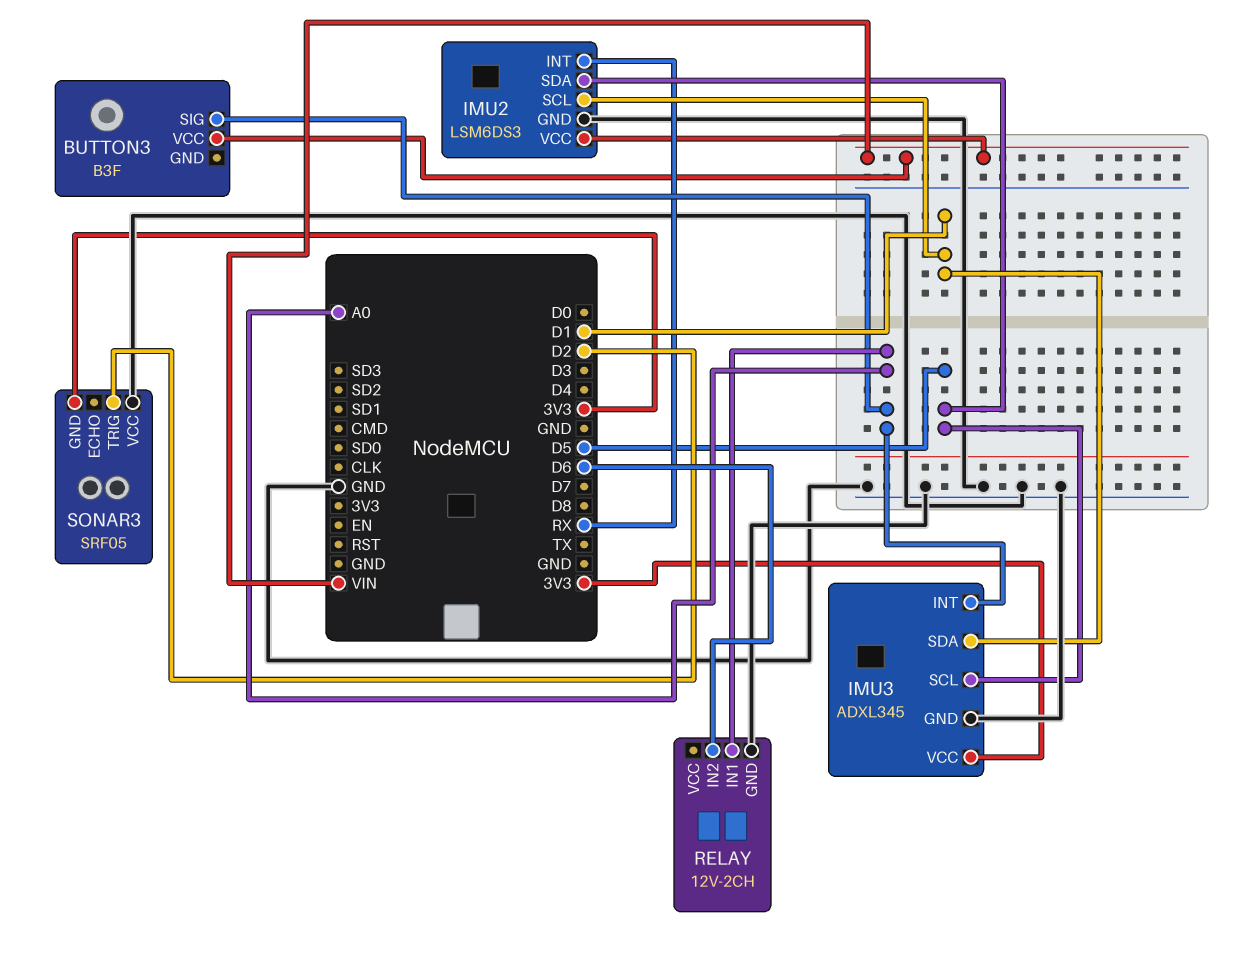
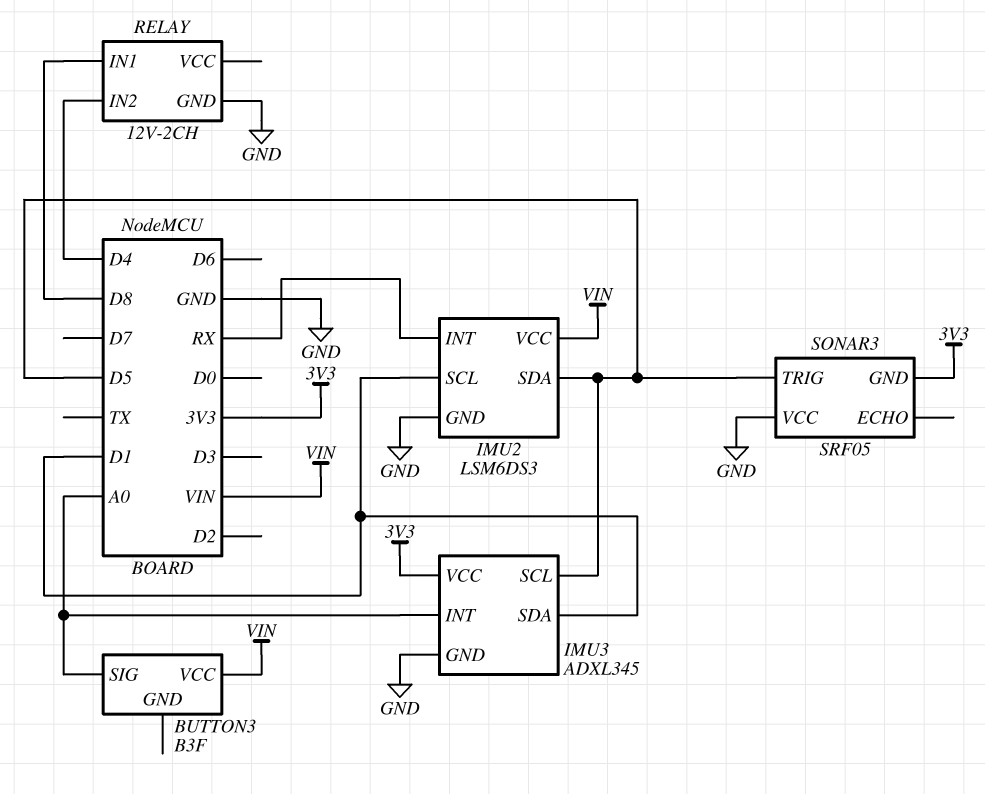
RELAY pin IN1: A0 -> D8
RELAY pin IN2: D6 -> D4
SONAR3 pin TRIG: D2 -> D5

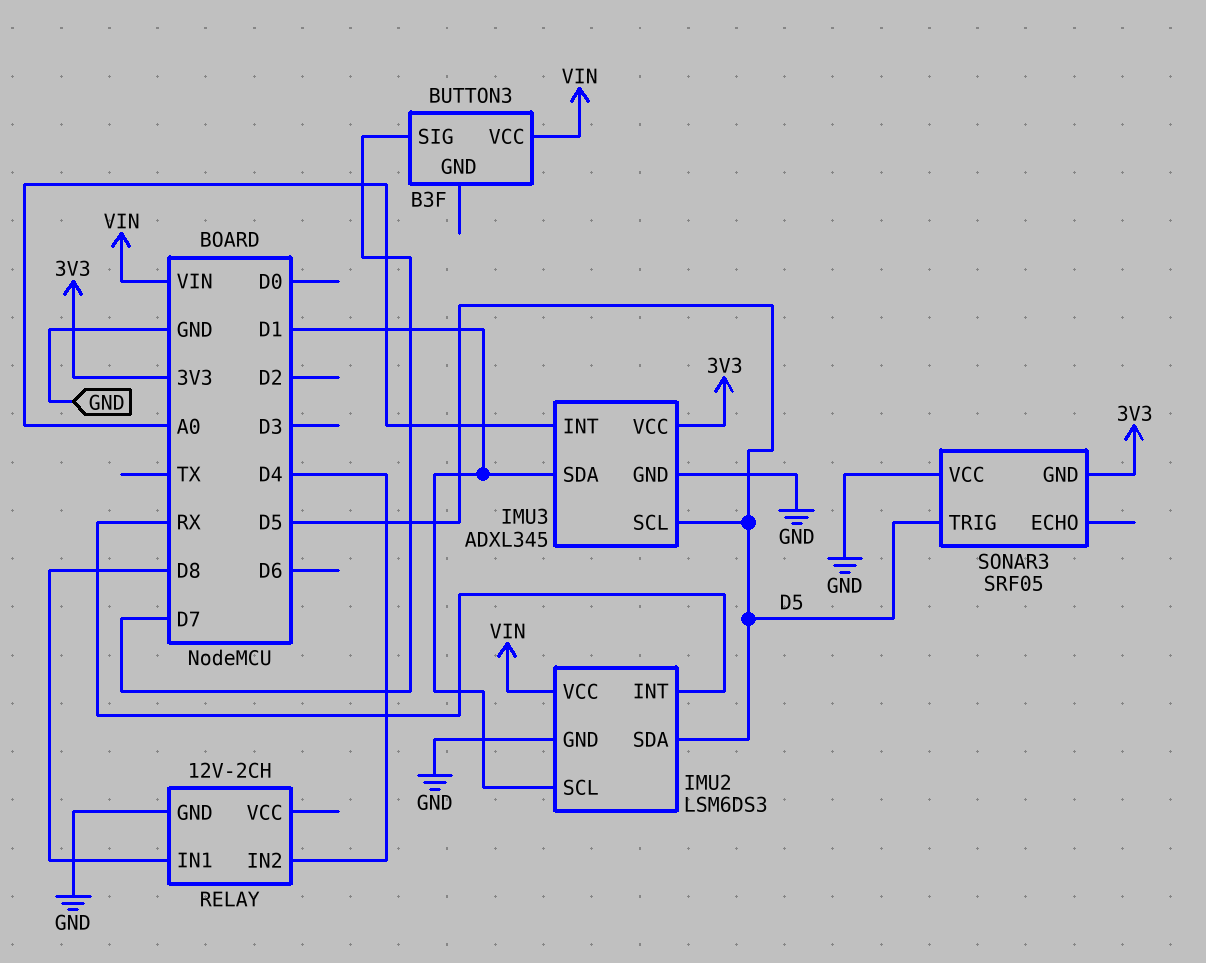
BUTTON3 pin SIG: A0 -> D7

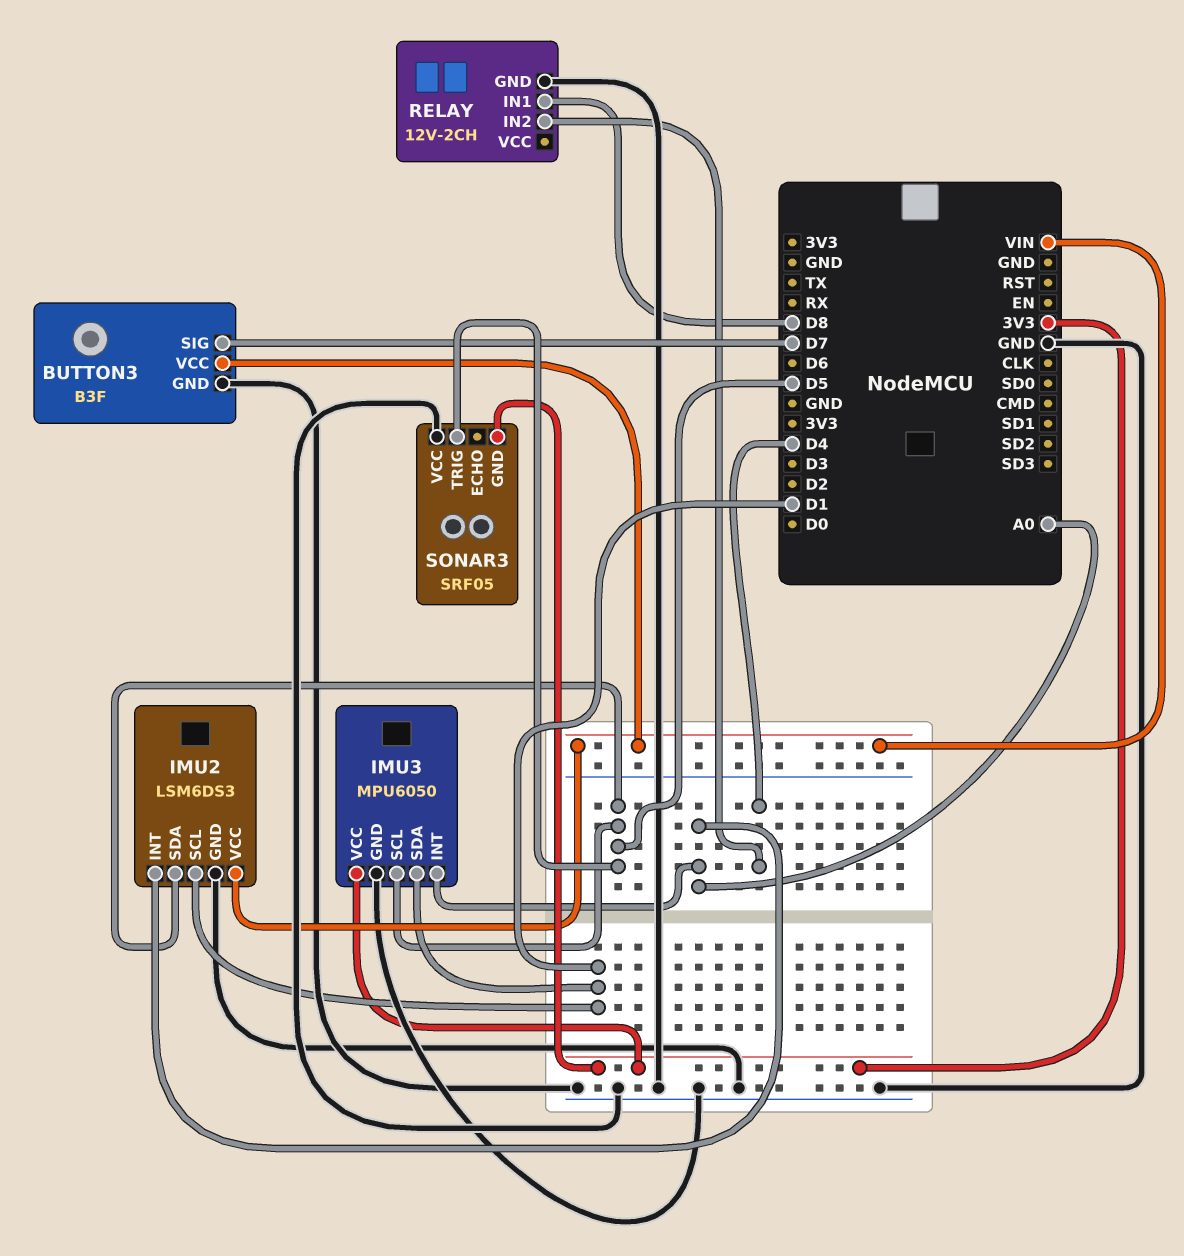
BUTTON3 pin GND: none -> GND
IMU2 pin INT: RX -> A0
IMU3: ADXL345 -> MPU6050

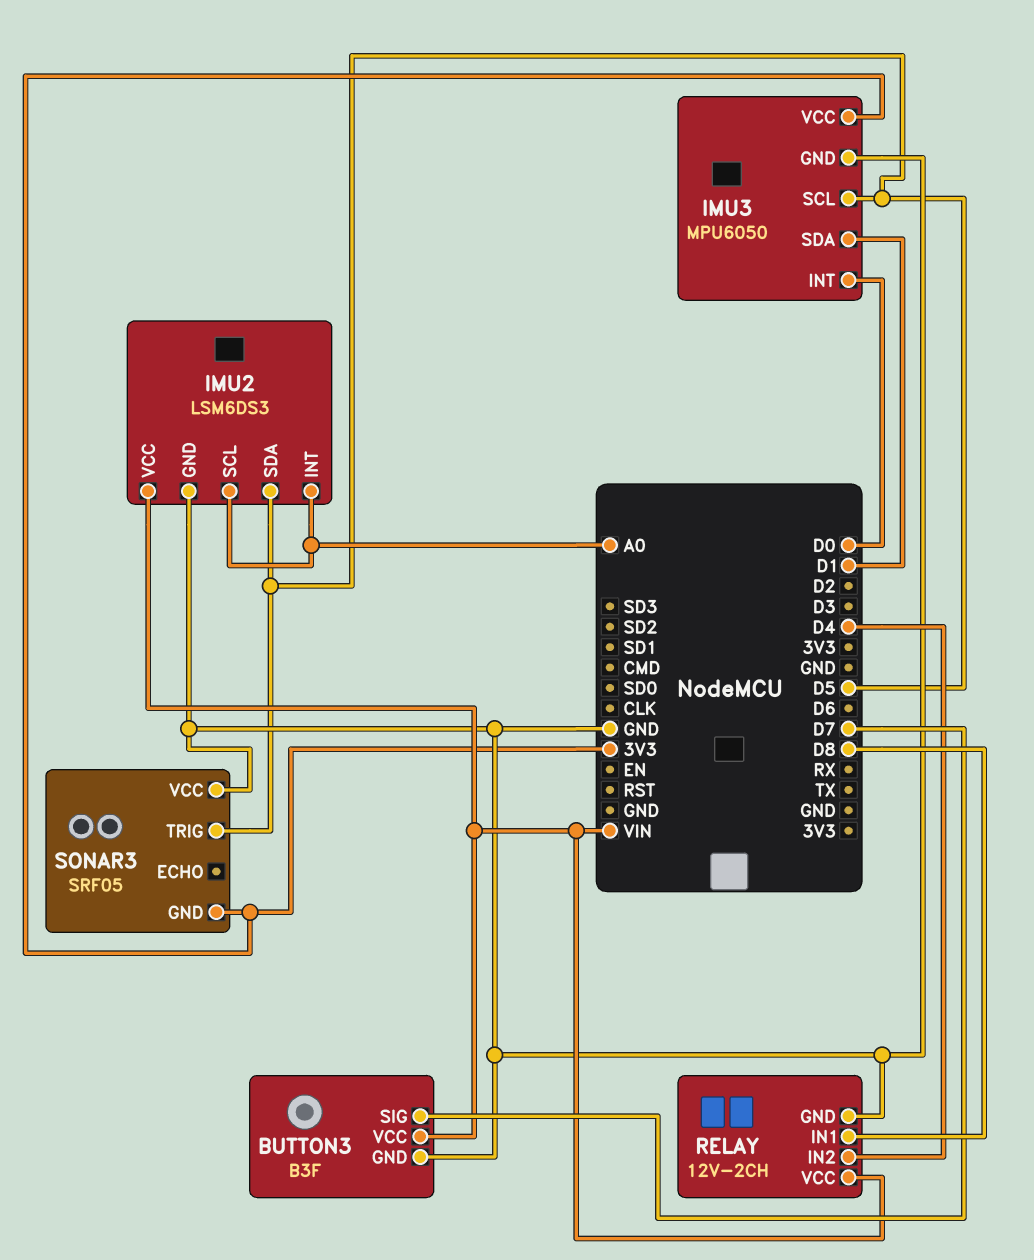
IMU2 pin SCL: D1 -> A0
IMU3 pin INT: A0 -> D0
RELAY pin VCC: none -> VIN

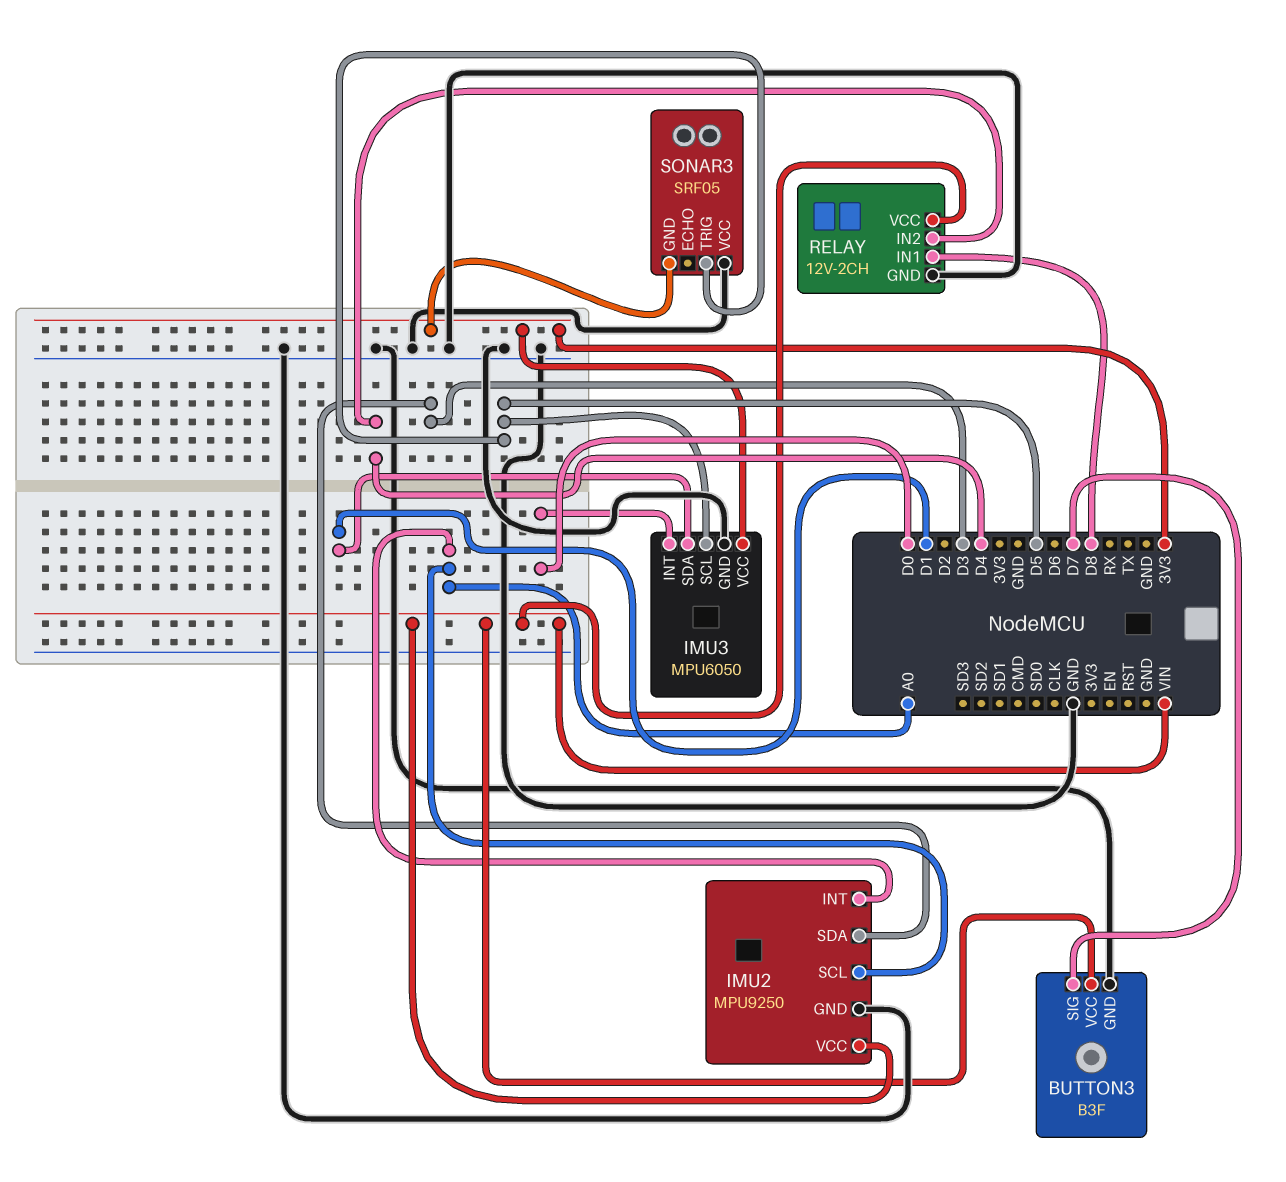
IMU2: LSM6DS3 -> MPU9250
IMU2 pin SDA: D5 -> D3

